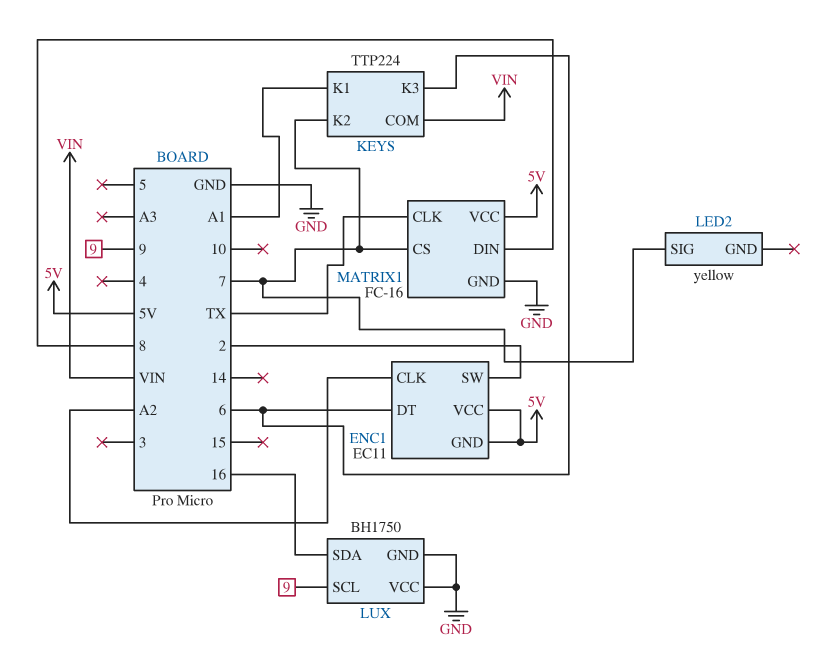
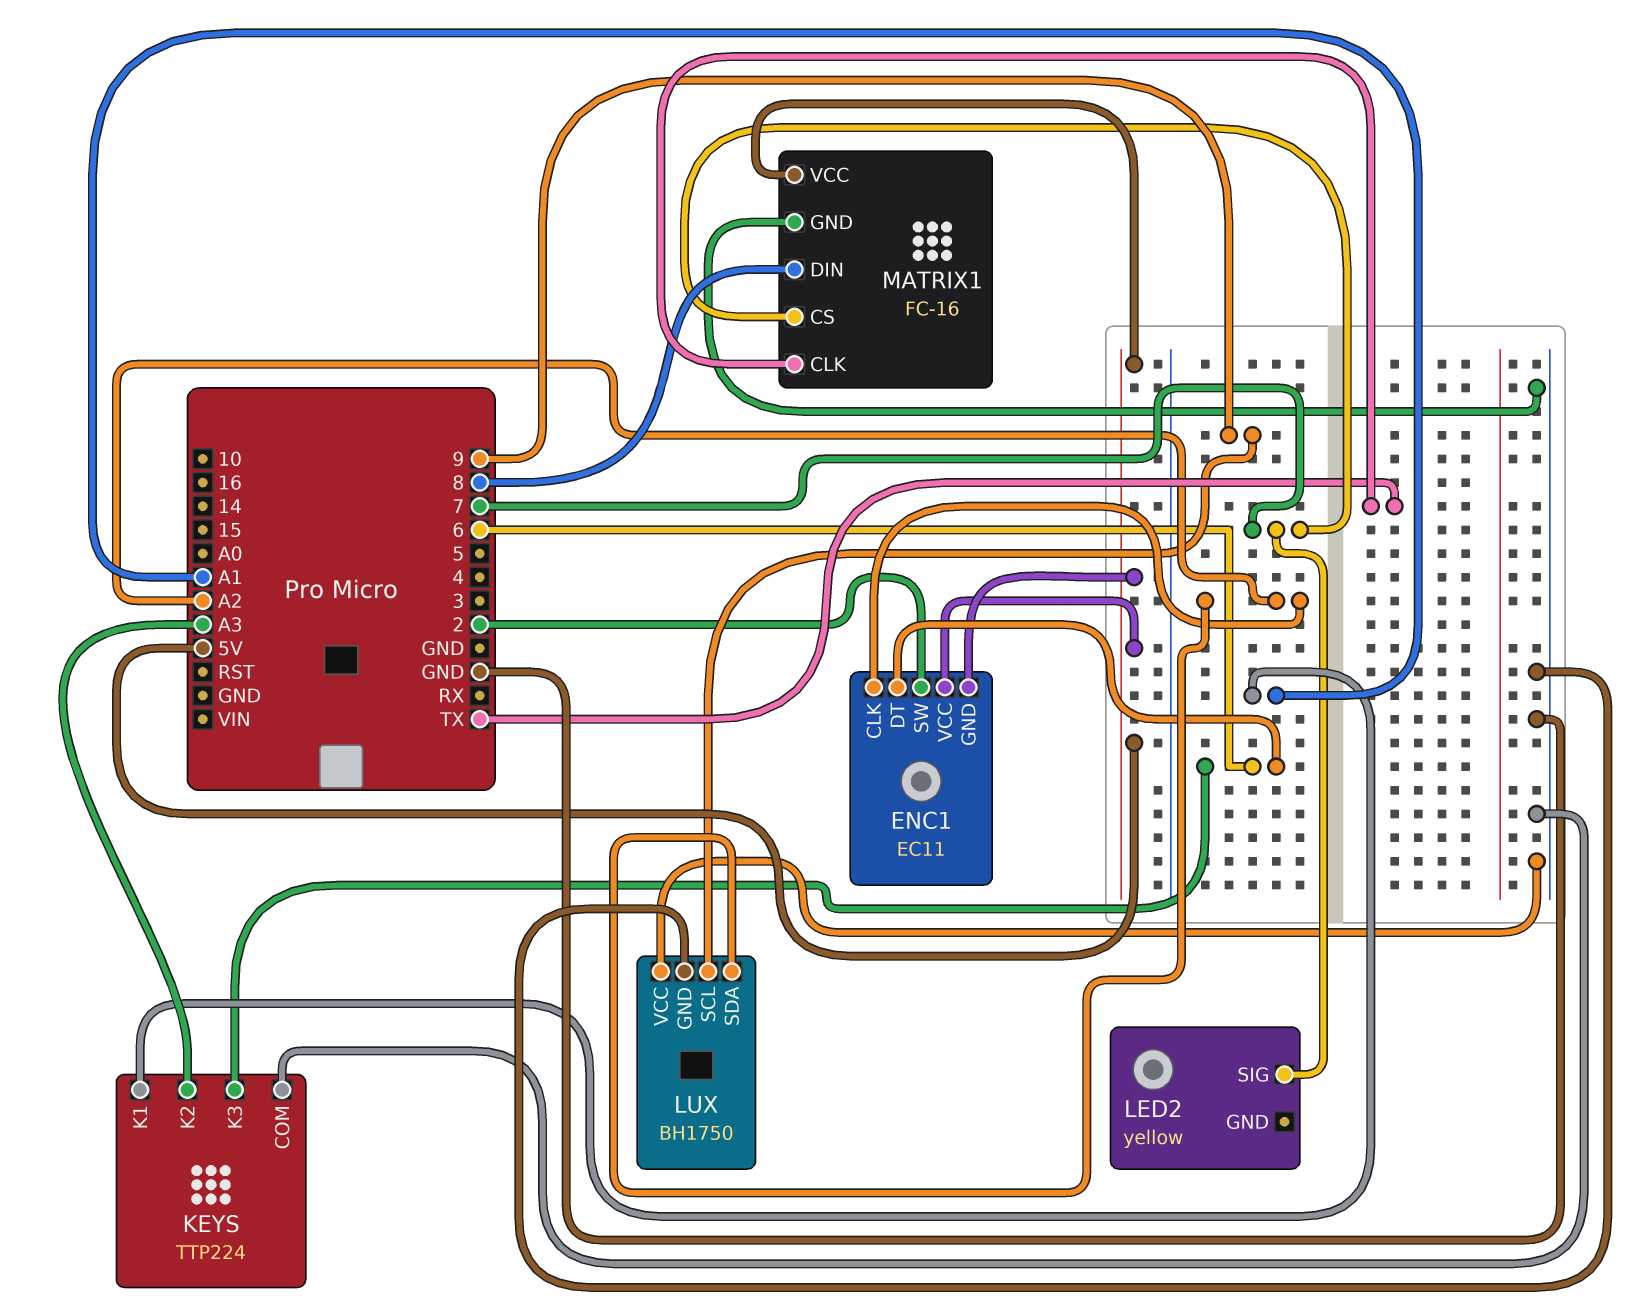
KEYS pin COM: VIN -> GND
KEYS pin K2: 7 -> A3
LUX pin SDA: 16 -> A2

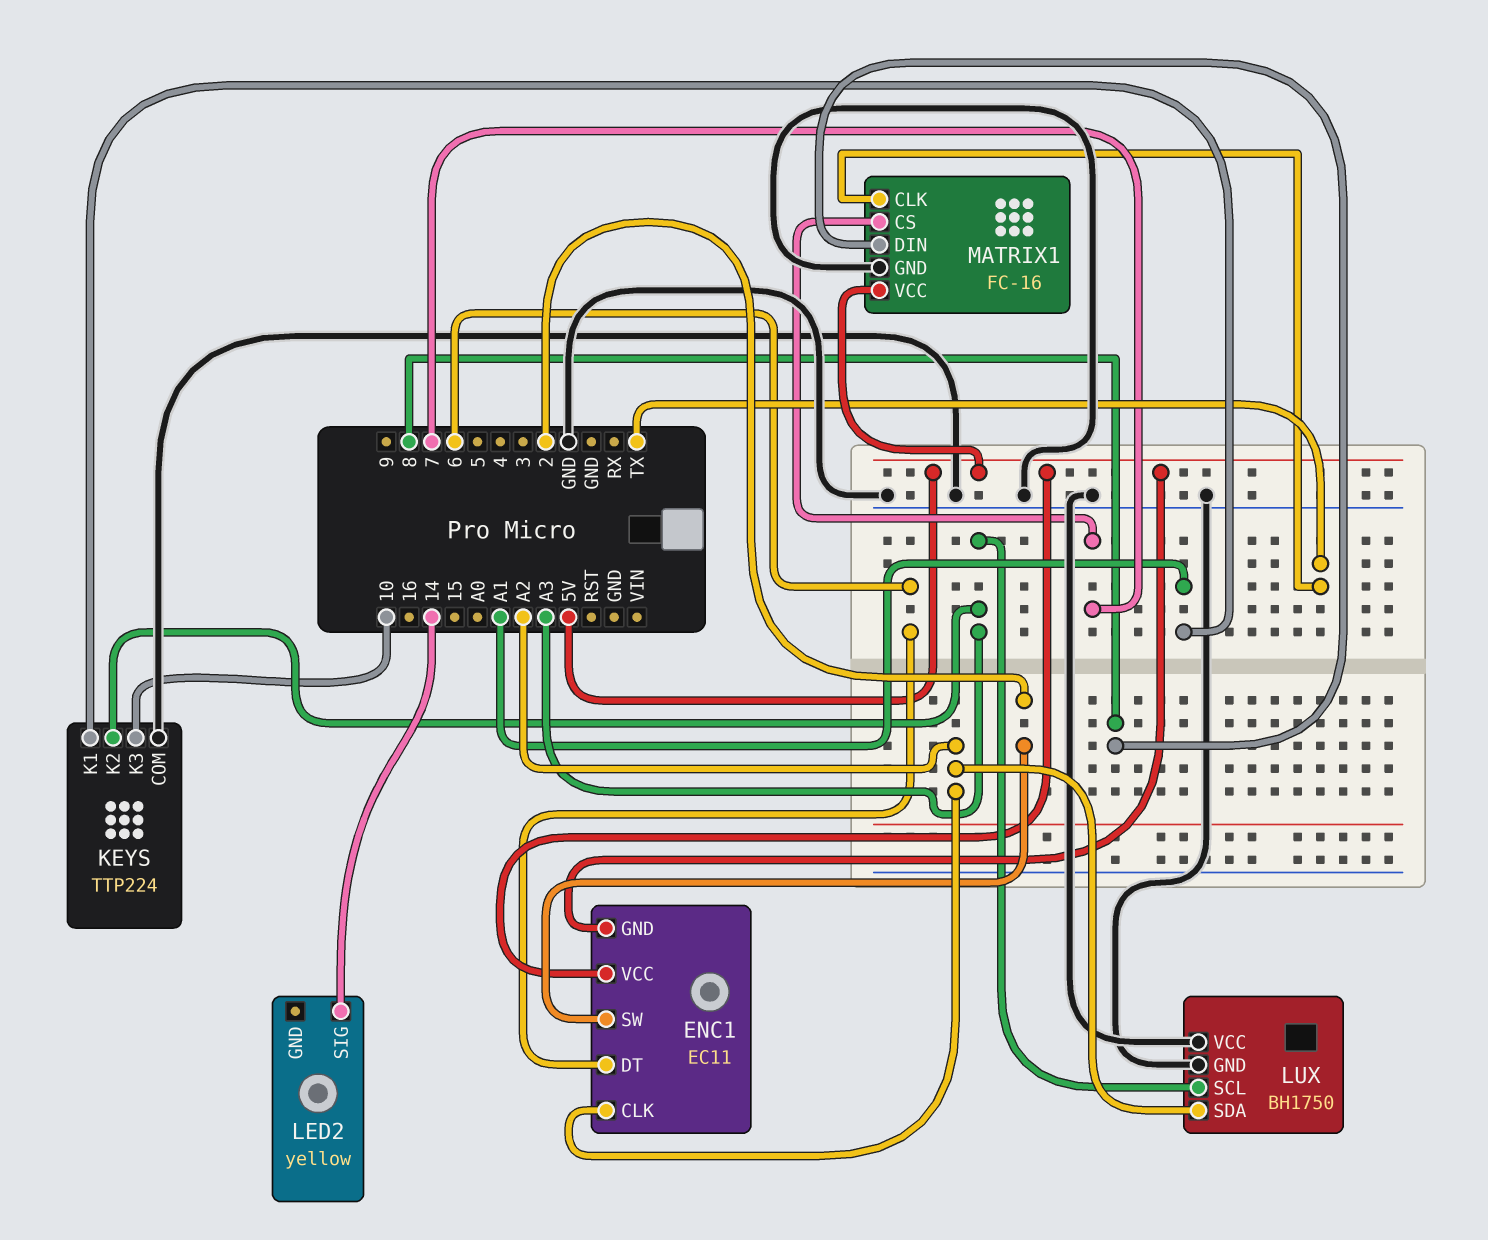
KEYS pin K3: 6 -> 10
LED2 pin SIG: 7 -> 14
LUX pin SCL: 9 -> A3

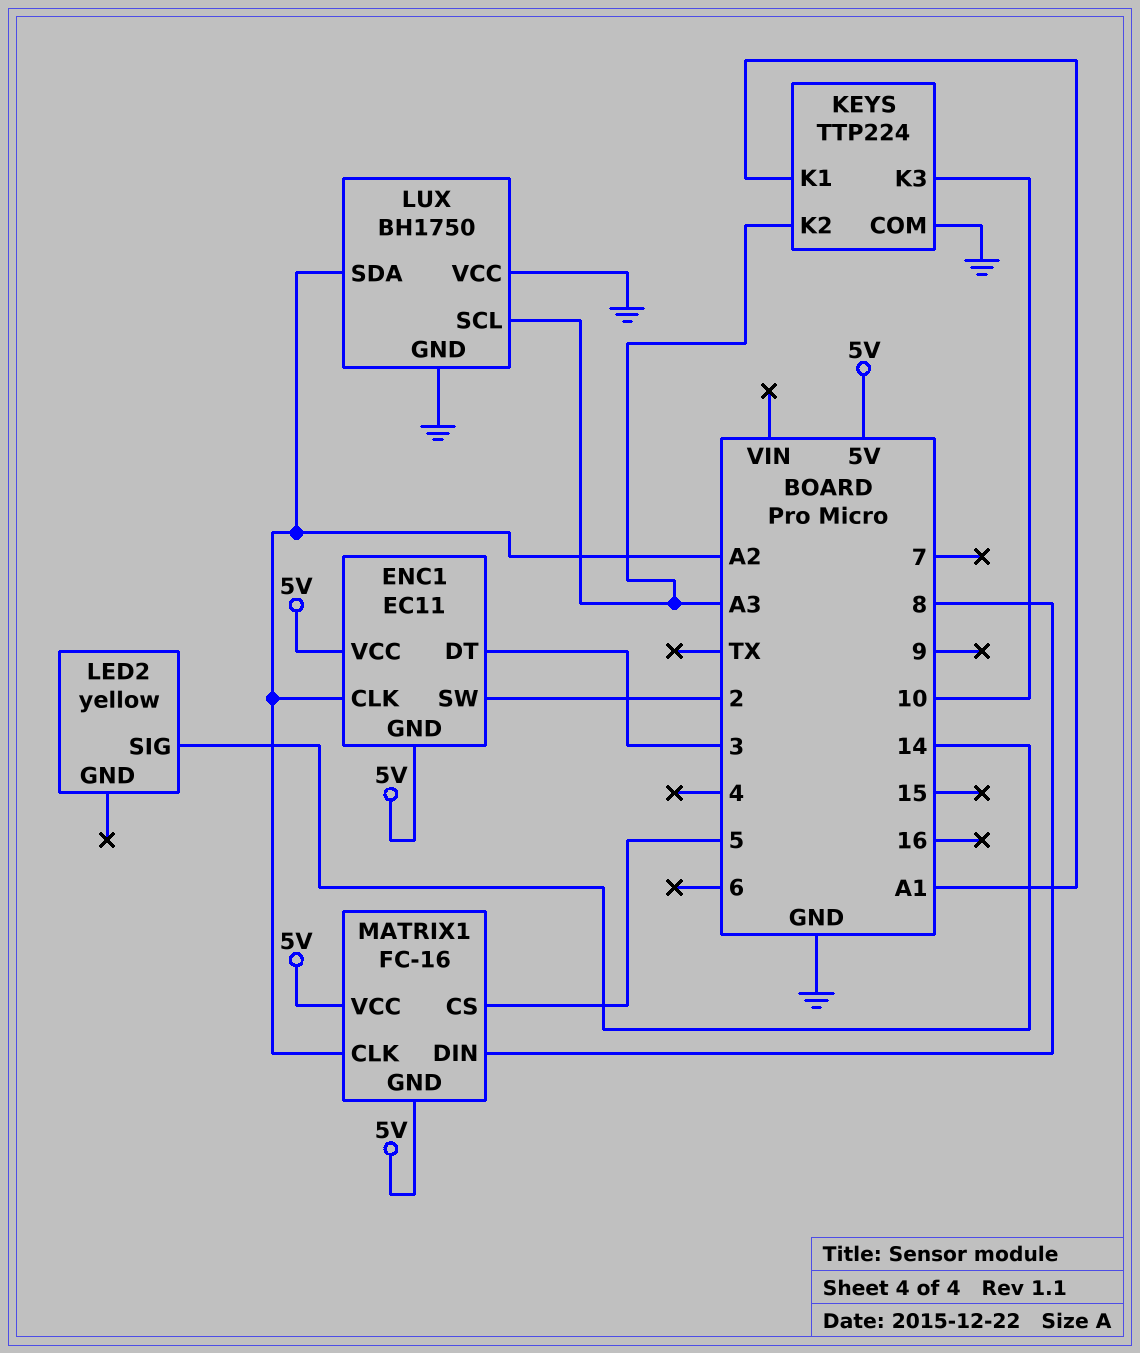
ENC1 pin DT: 6 -> 3
MATRIX1 pin CLK: TX -> A2
MATRIX1 pin CS: 7 -> 5
MATRIX1 pin GND: GND -> 5V

